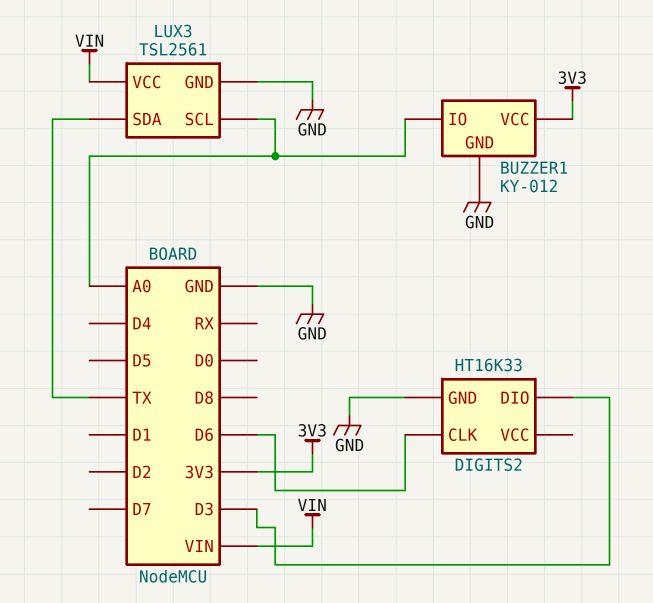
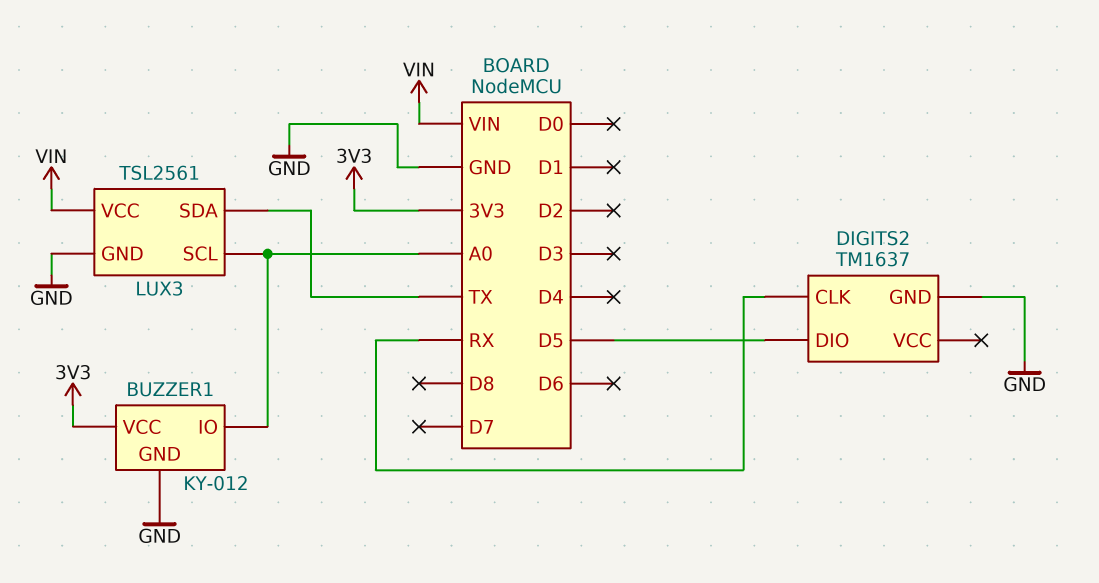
DIGITS2: HT16K33 -> TM1637
DIGITS2 pin CLK: D6 -> RX
DIGITS2 pin DIO: D3 -> D5

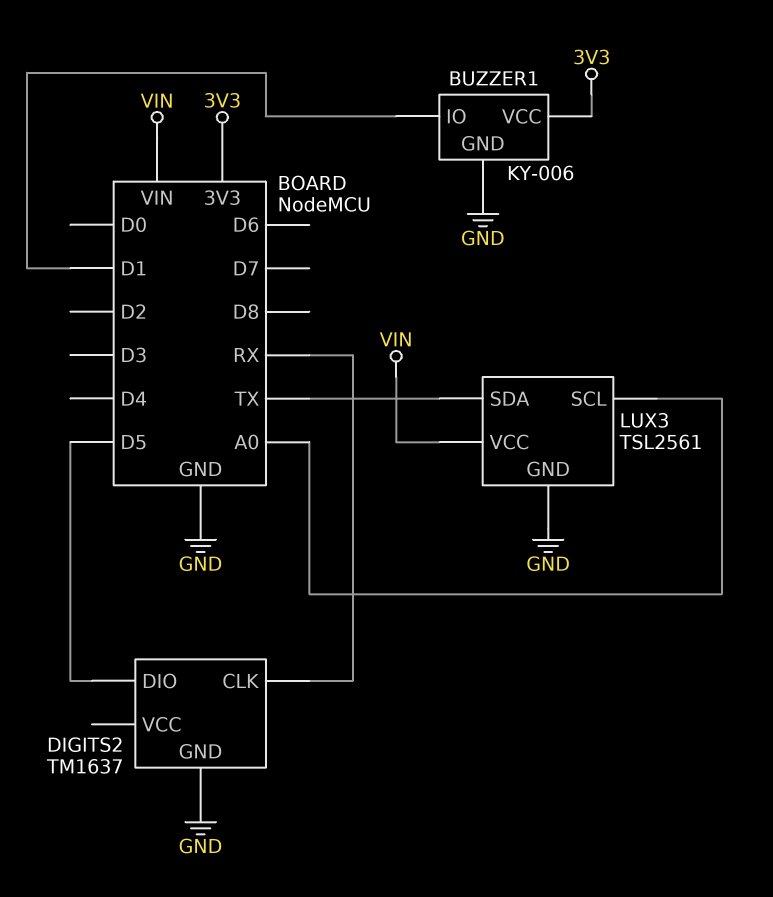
BUZZER1: KY-012 -> KY-006
BUZZER1 pin IO: A0 -> D1

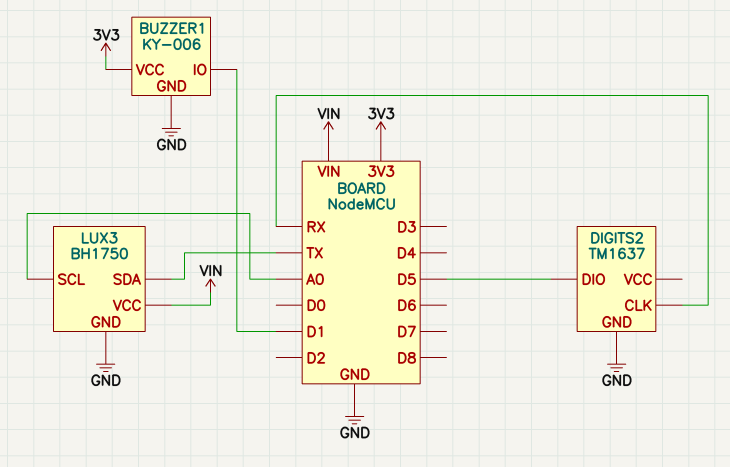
LUX3: TSL2561 -> BH1750

